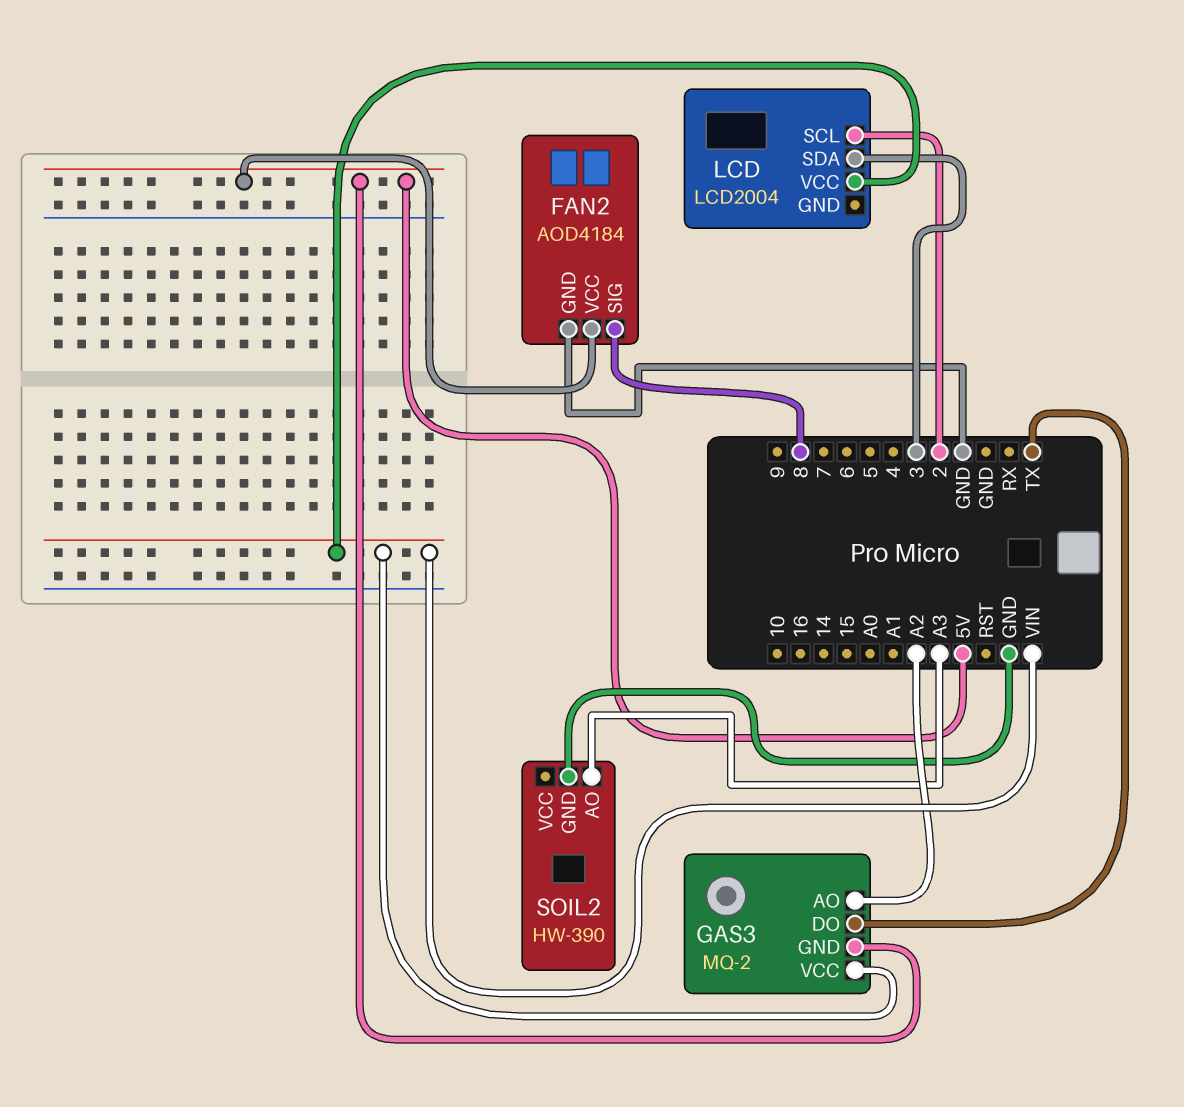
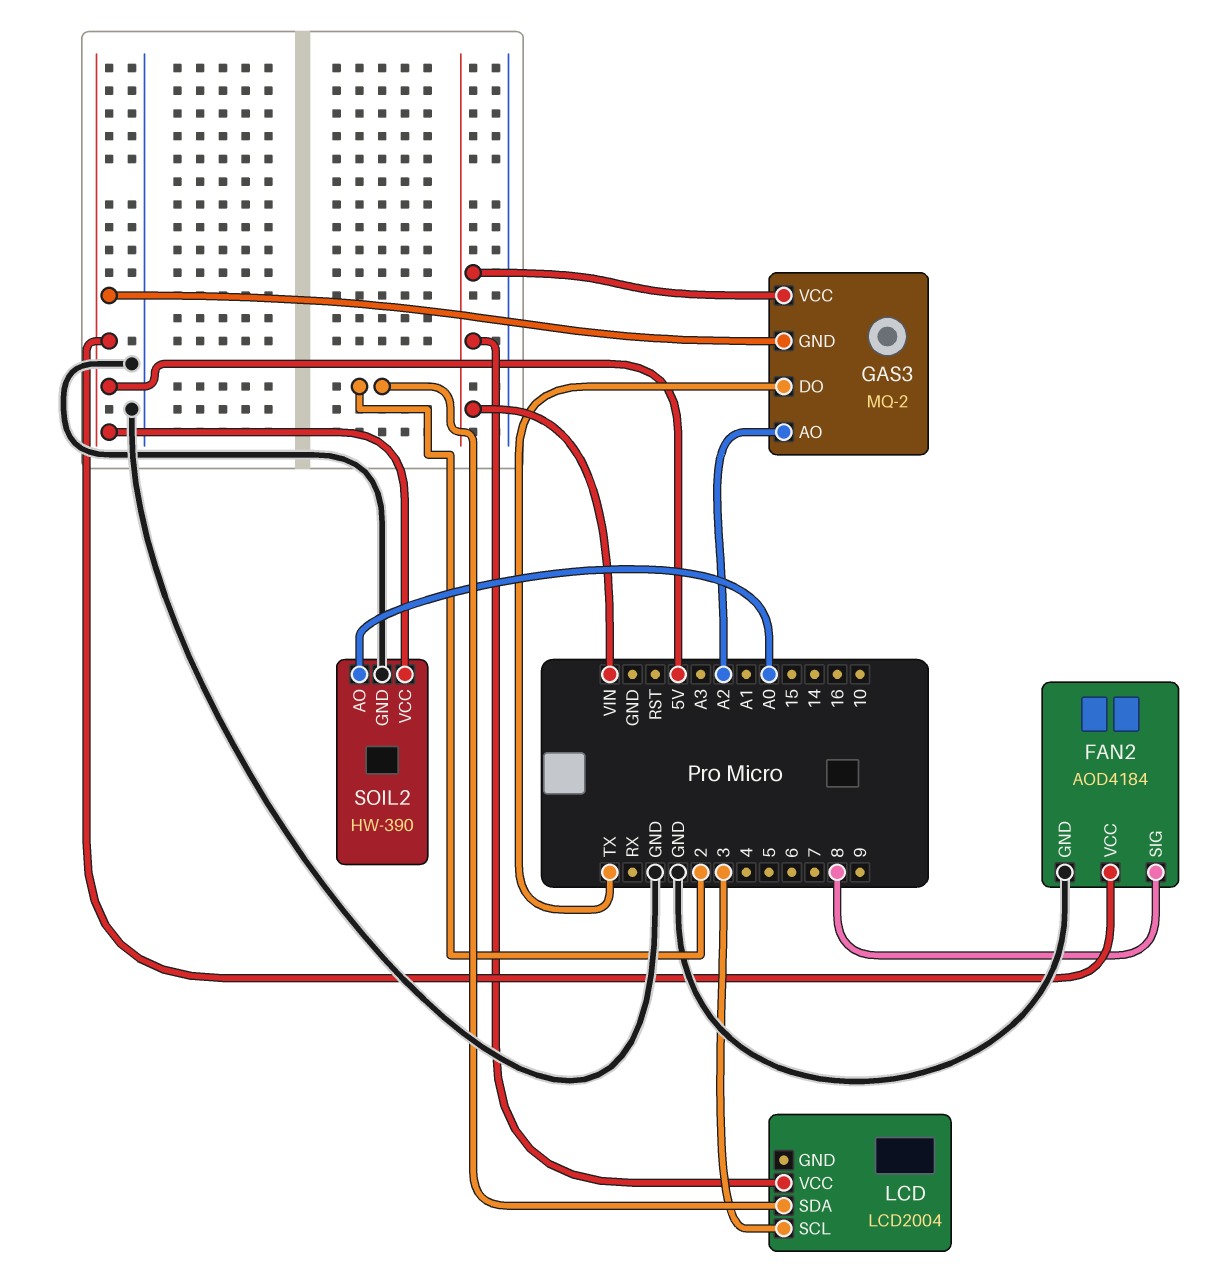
LCD pin SCL: 2 -> 3
LCD pin SDA: 3 -> 2
SOIL2 pin AO: A3 -> A0
SOIL2 pin VCC: none -> 5V

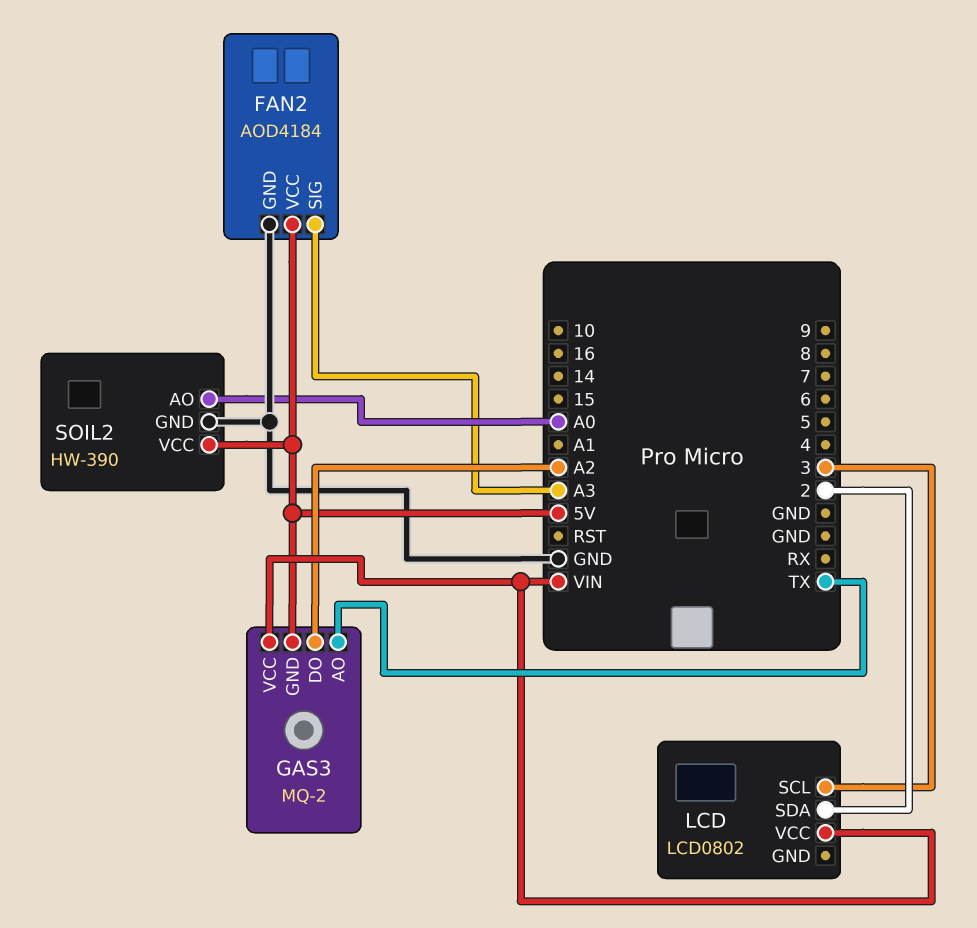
FAN2 pin SIG: 8 -> A3
GAS3 pin AO: A2 -> TX
GAS3 pin DO: TX -> A2
LCD: LCD2004 -> LCD0802

